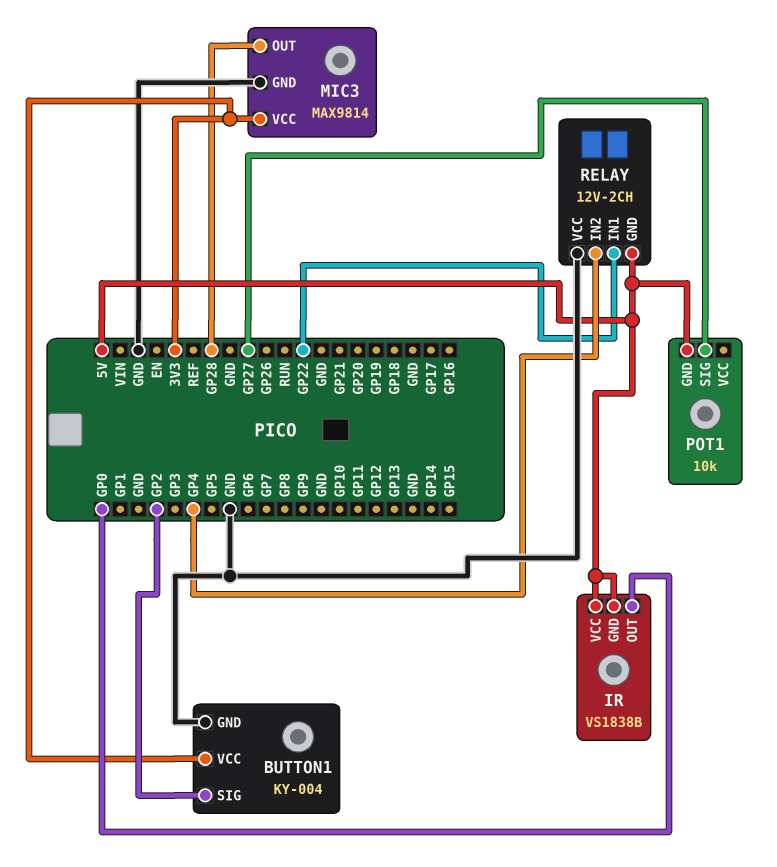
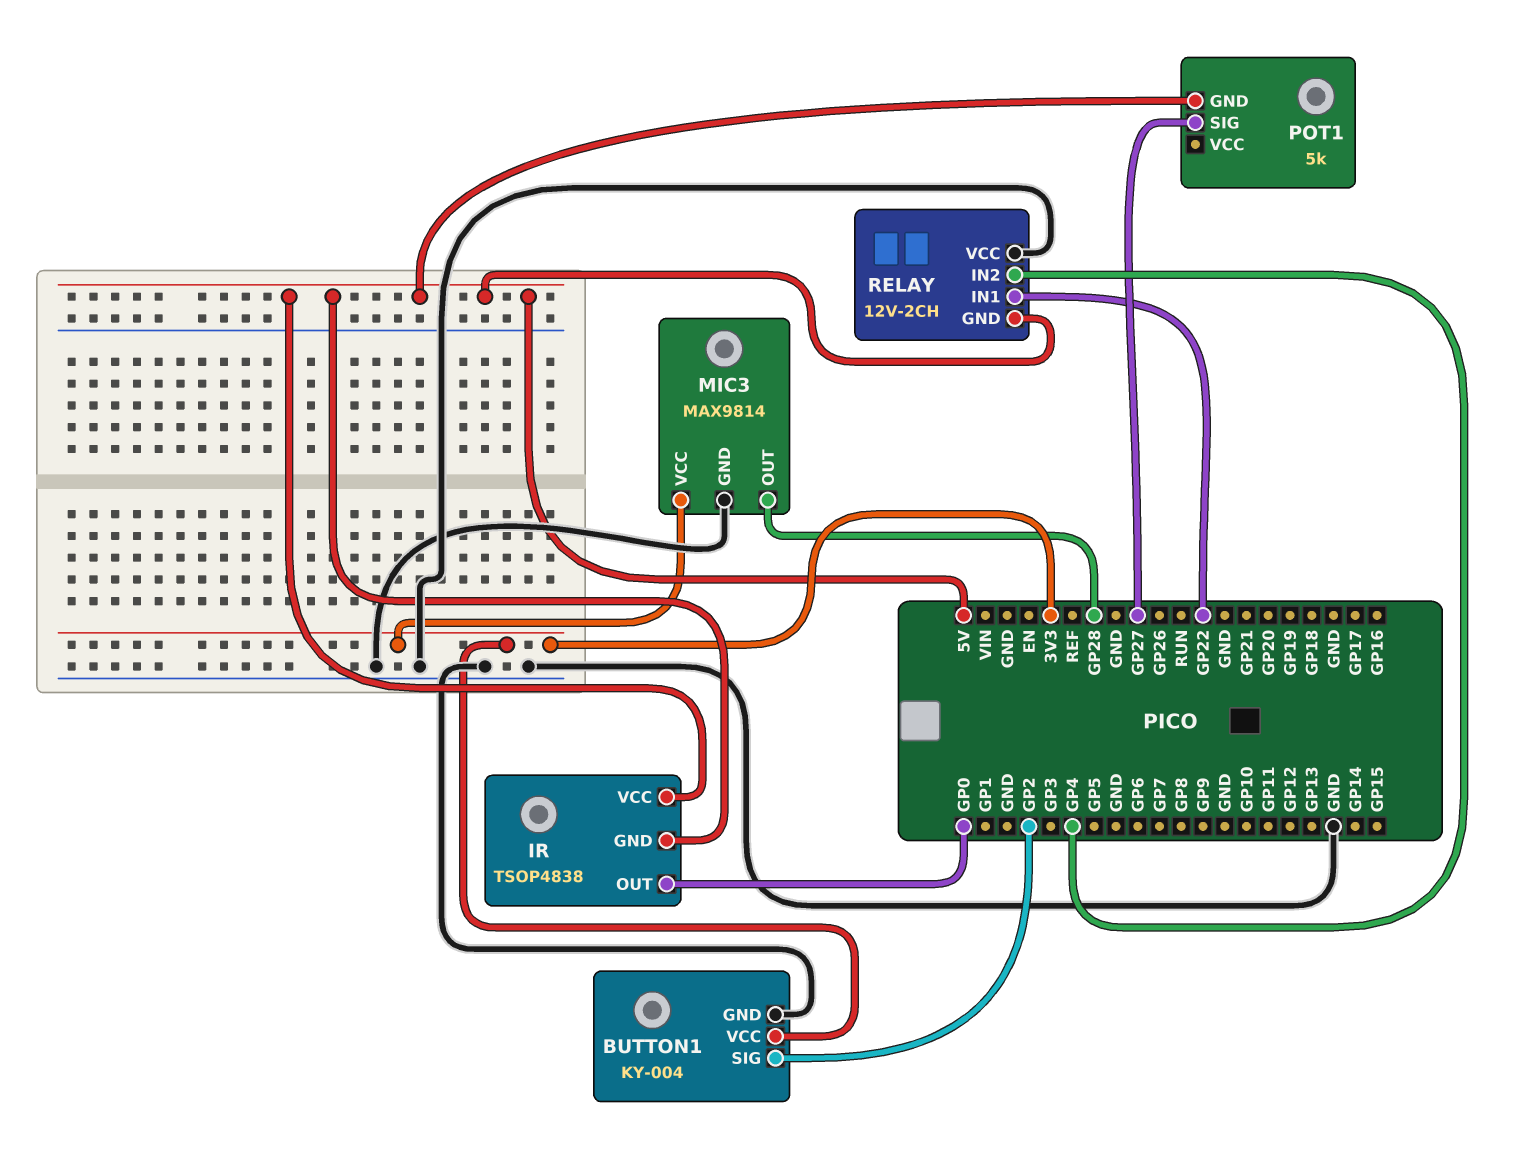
IR: VS1838B -> TSOP4838
POT1: 10k -> 5k

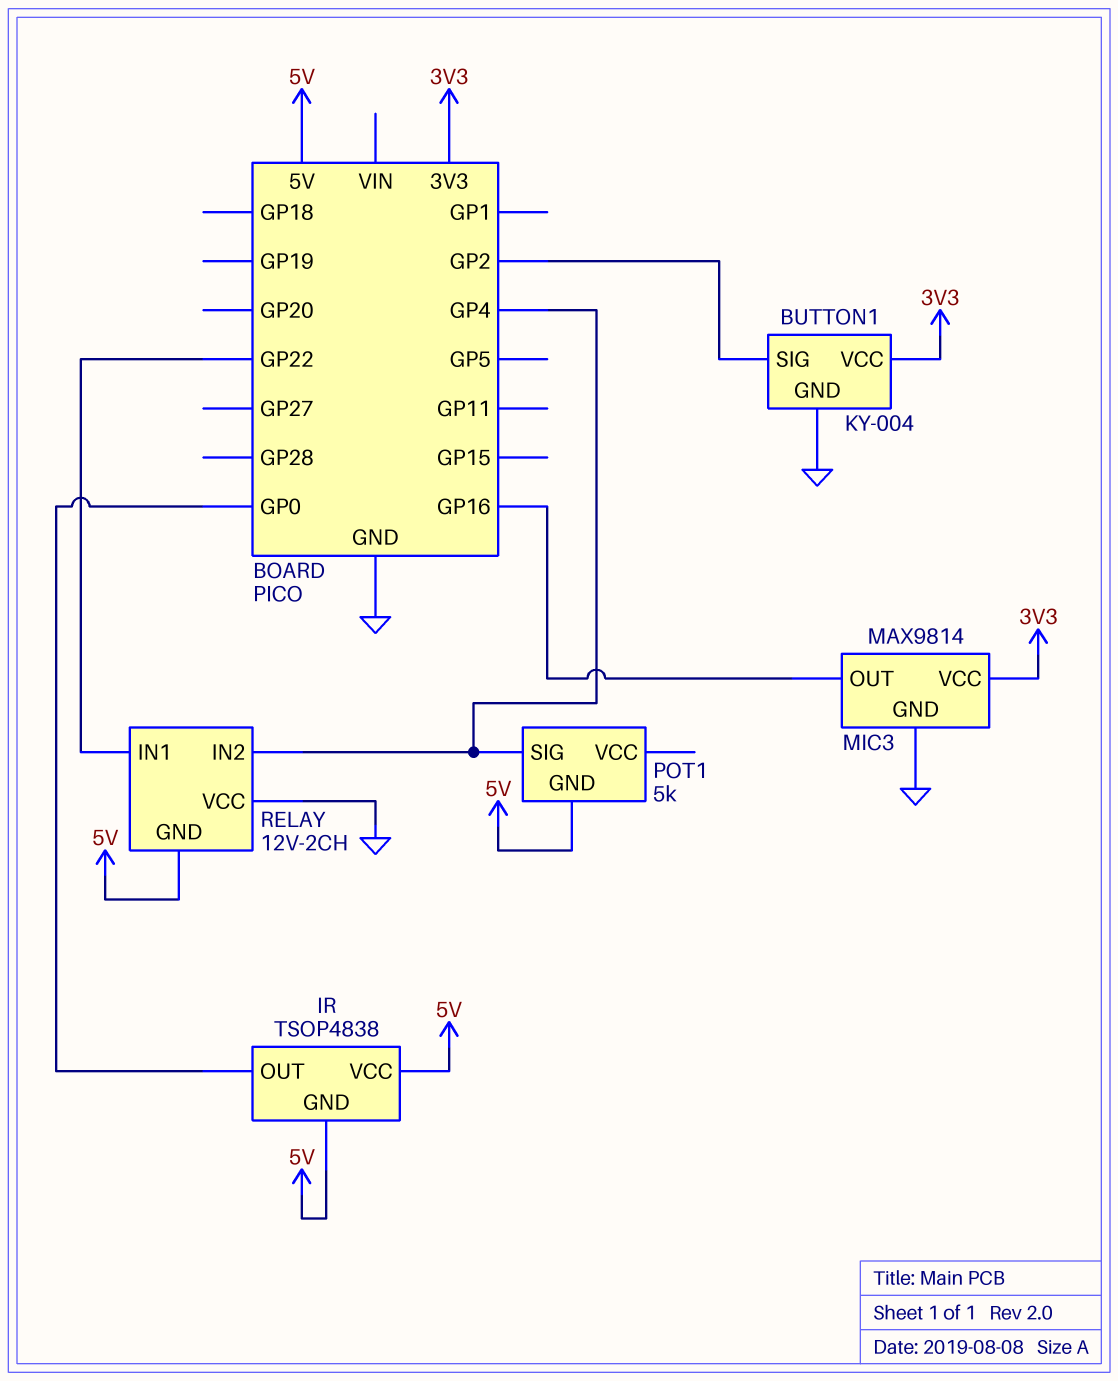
MIC3 pin OUT: GP28 -> GP16
POT1 pin SIG: GP27 -> GP4

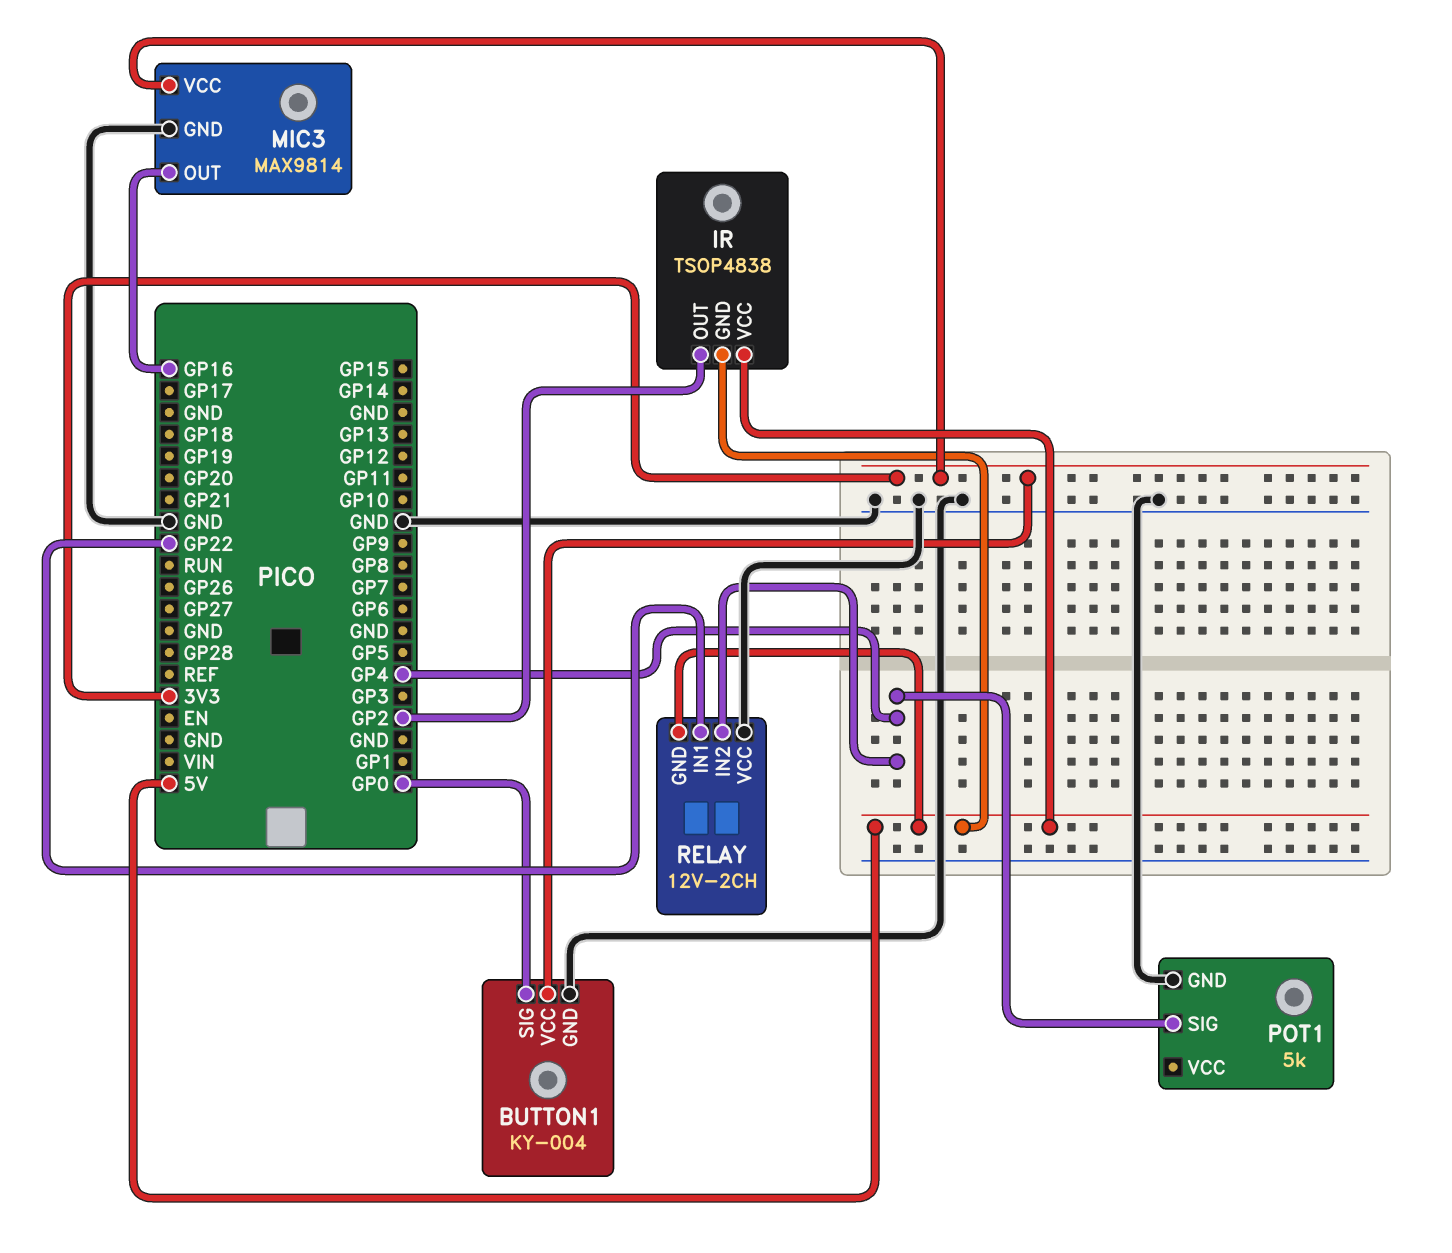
BUTTON1 pin SIG: GP2 -> GP0
IR pin OUT: GP0 -> GP2
POT1 pin GND: 5V -> GND

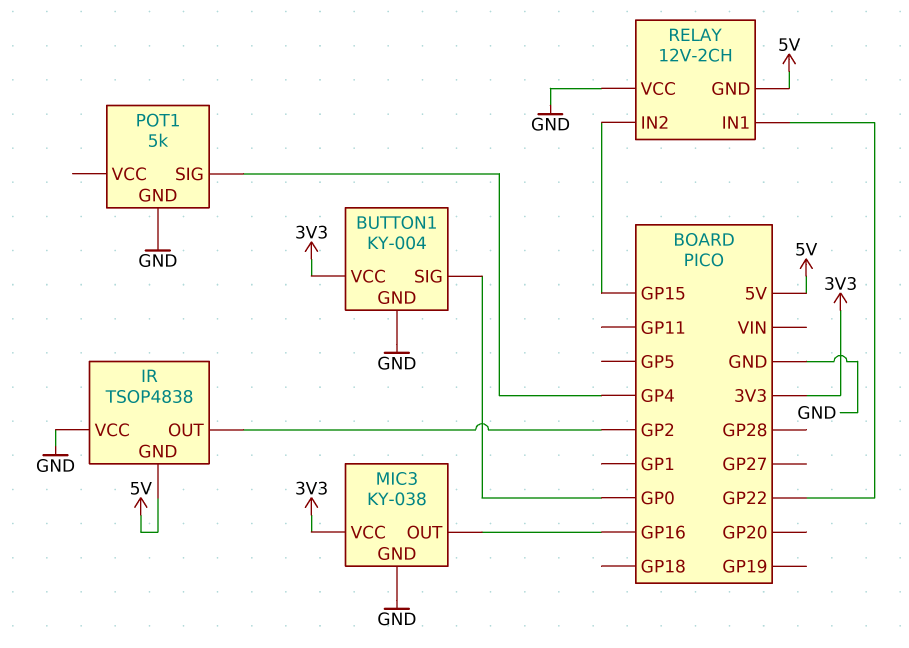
IR pin VCC: 5V -> GND
MIC3: MAX9814 -> KY-038
RELAY pin IN2: GP4 -> GP15

